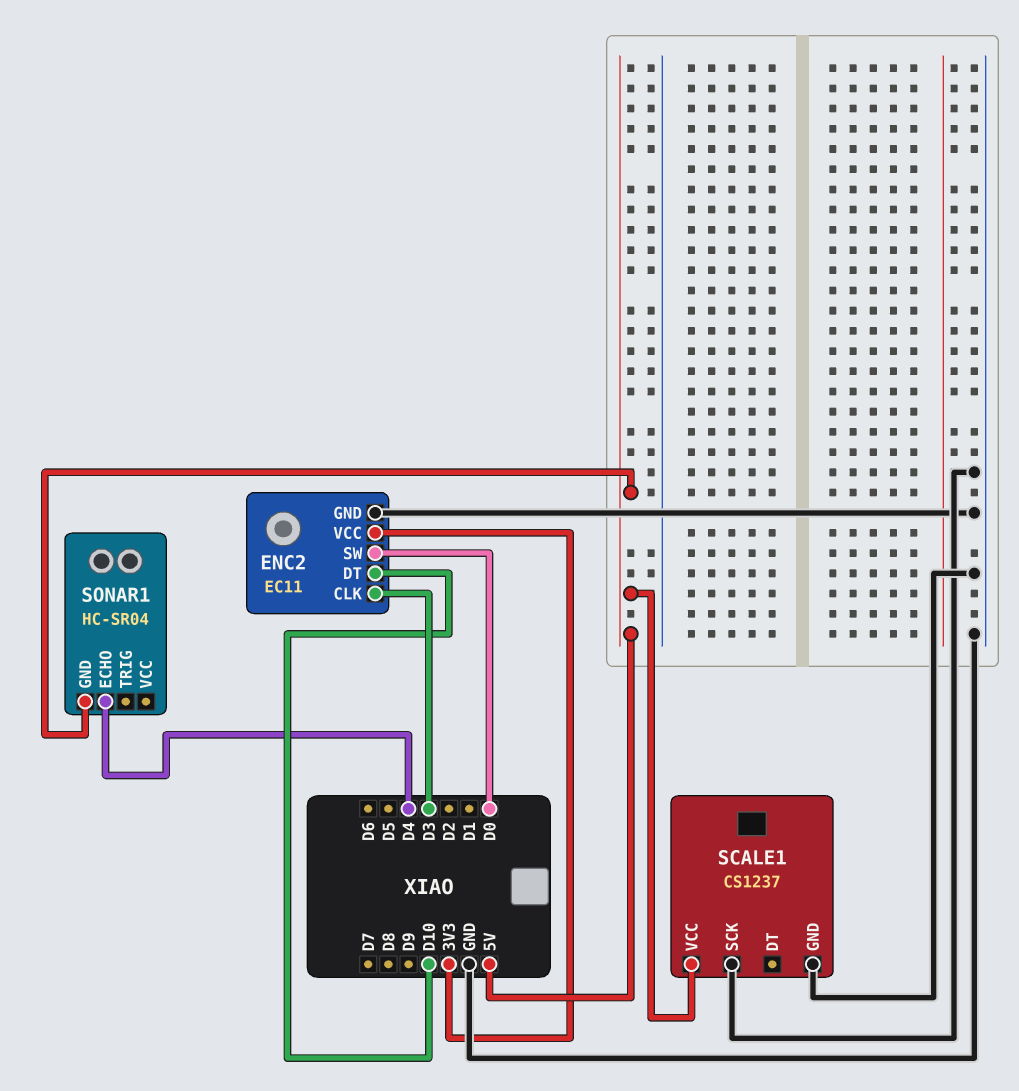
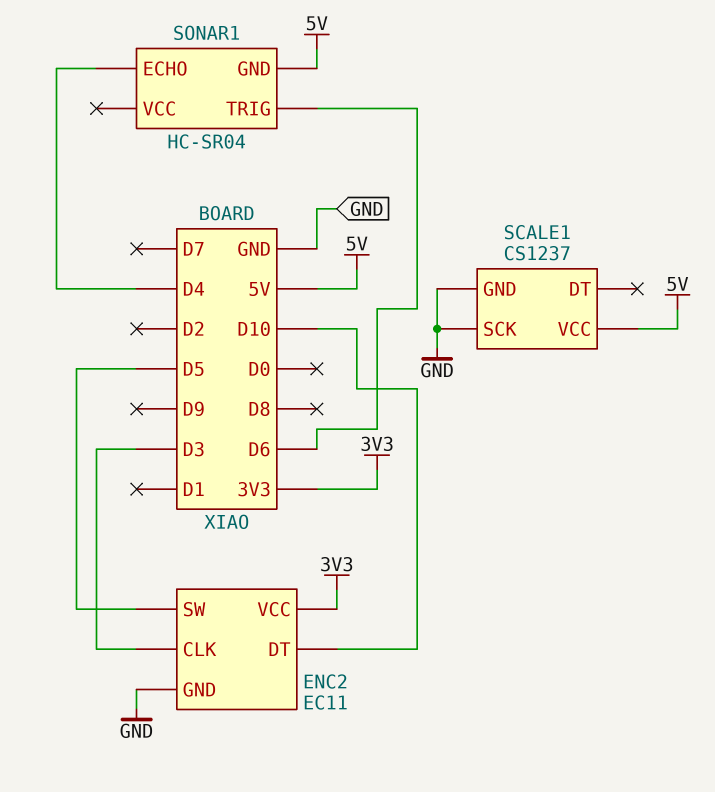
ENC2 pin SW: D0 -> D5
SONAR1 pin TRIG: none -> D6

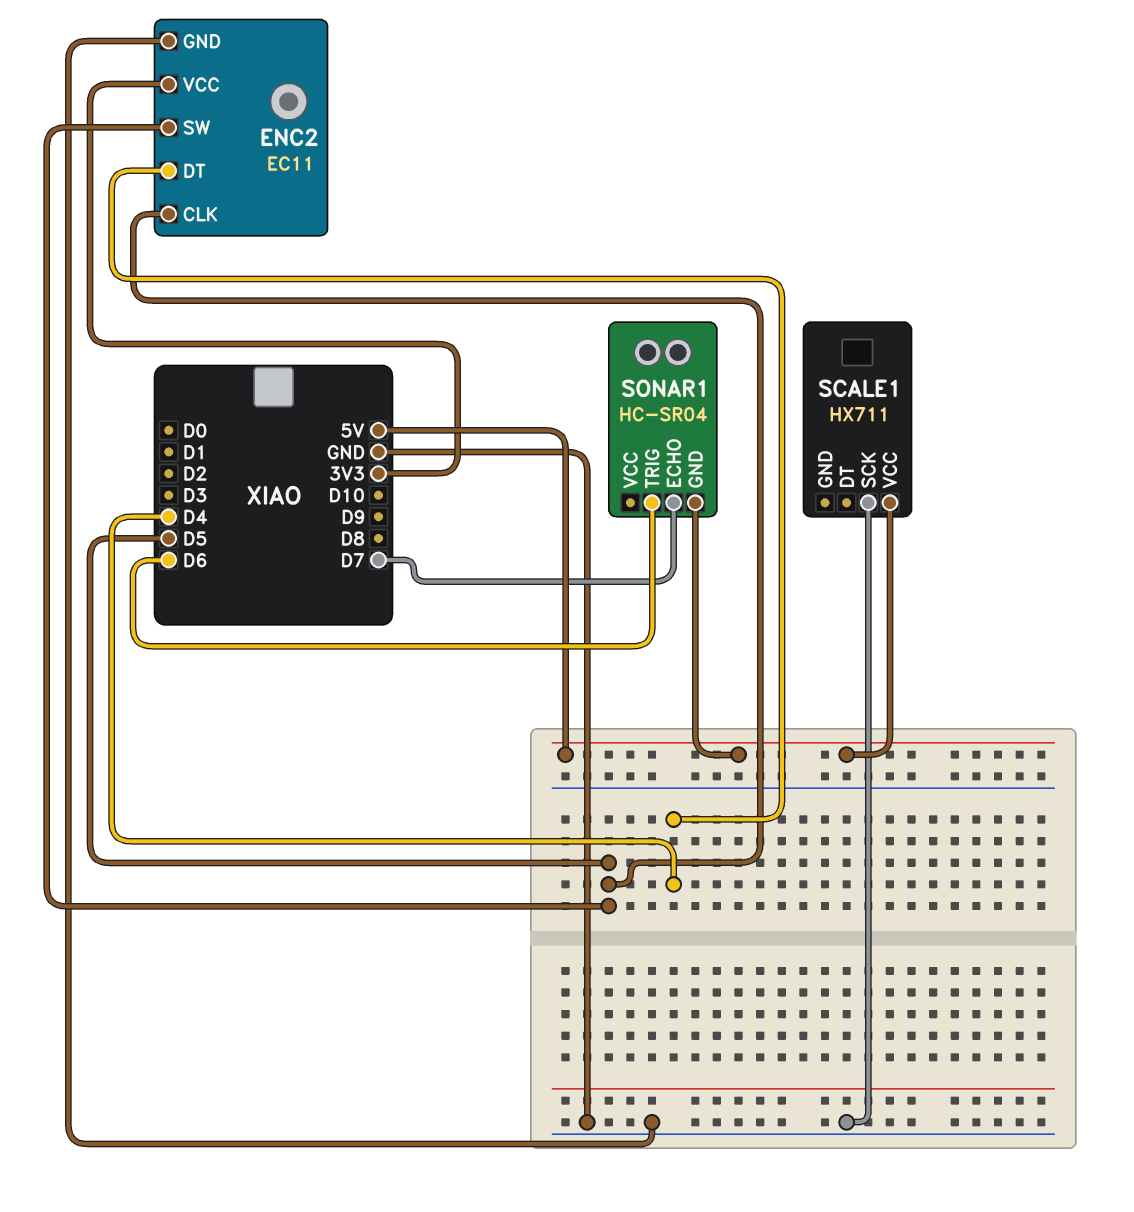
ENC2 pin CLK: D3 -> D5
ENC2 pin DT: D10 -> D4
SCALE1: CS1237 -> HX711
SCALE1 pin GND: GND -> none
SONAR1 pin ECHO: D4 -> D7

